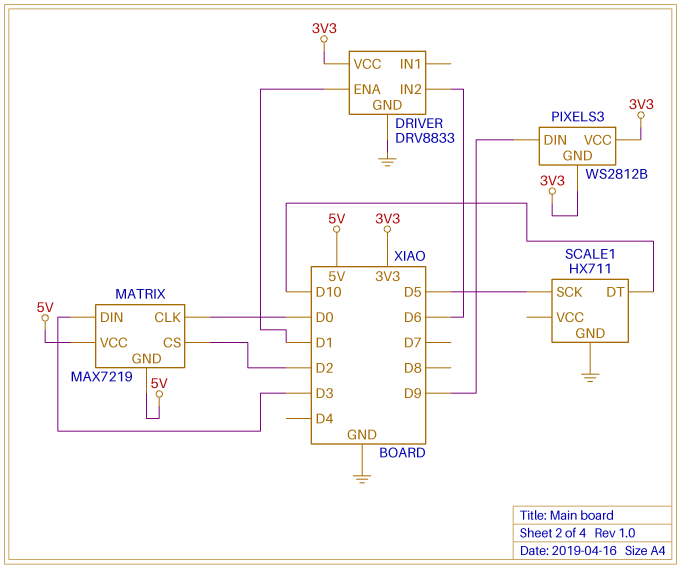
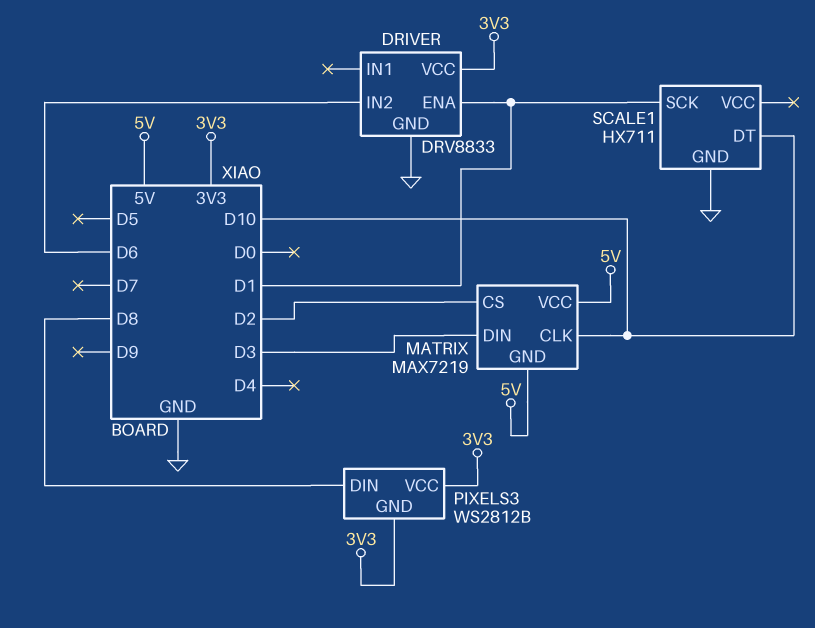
MATRIX pin CLK: D0 -> D10
PIXELS3 pin DIN: D9 -> D8
SCALE1 pin SCK: D5 -> D1

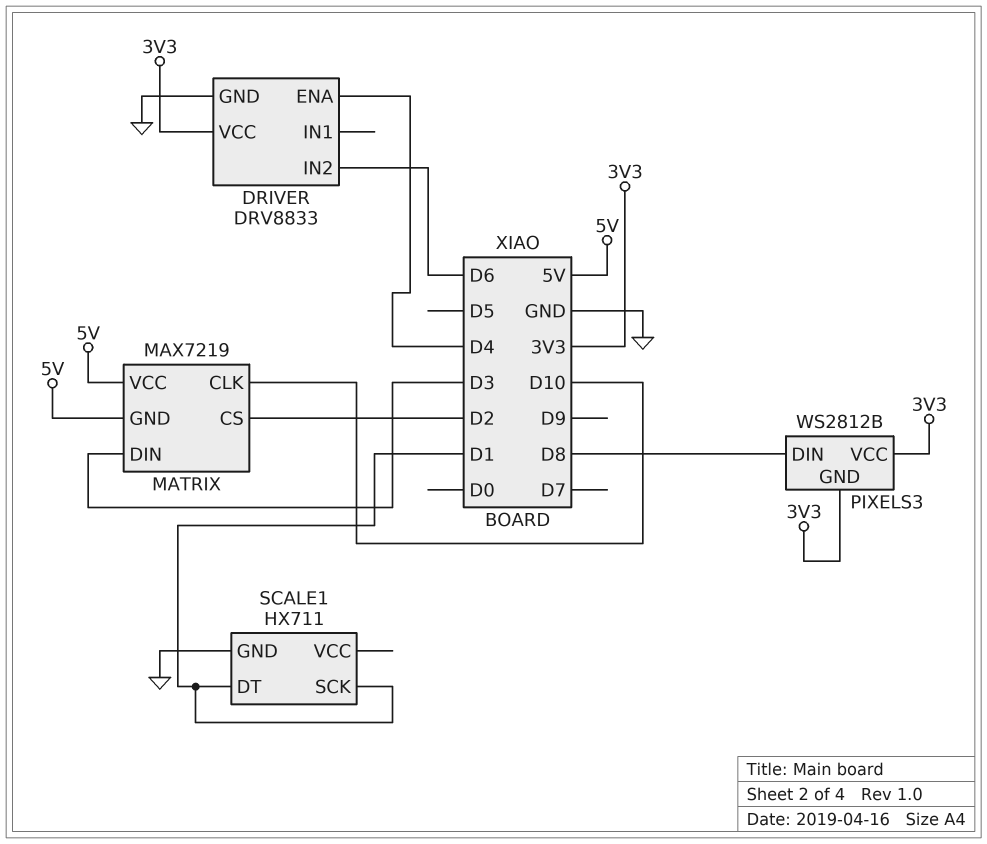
DRIVER pin ENA: D1 -> D4
SCALE1 pin DT: D10 -> D1

